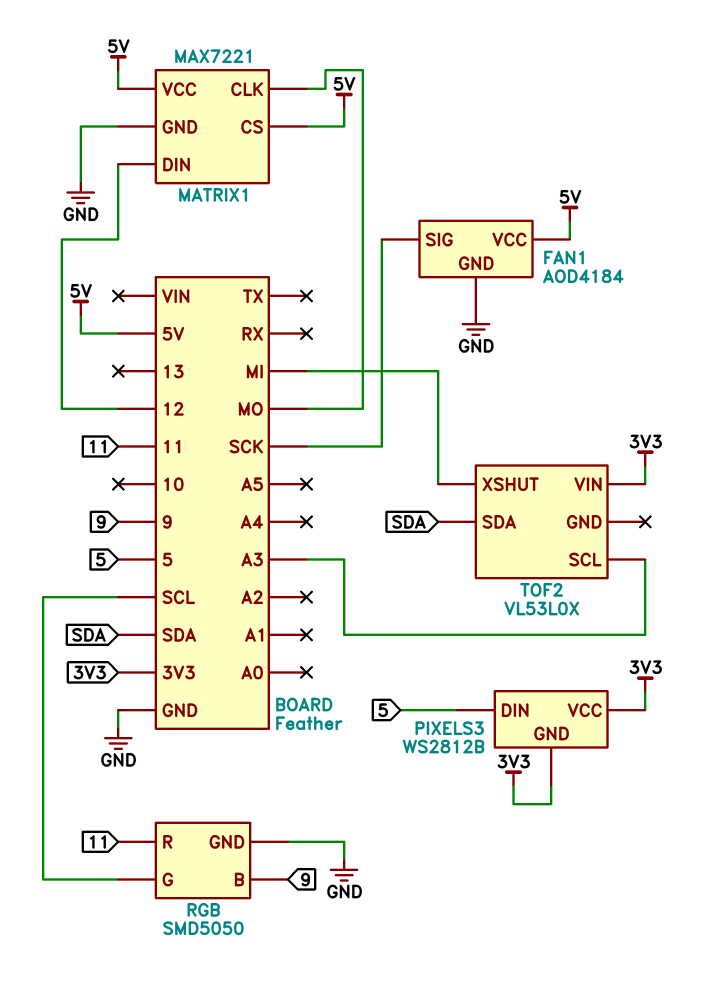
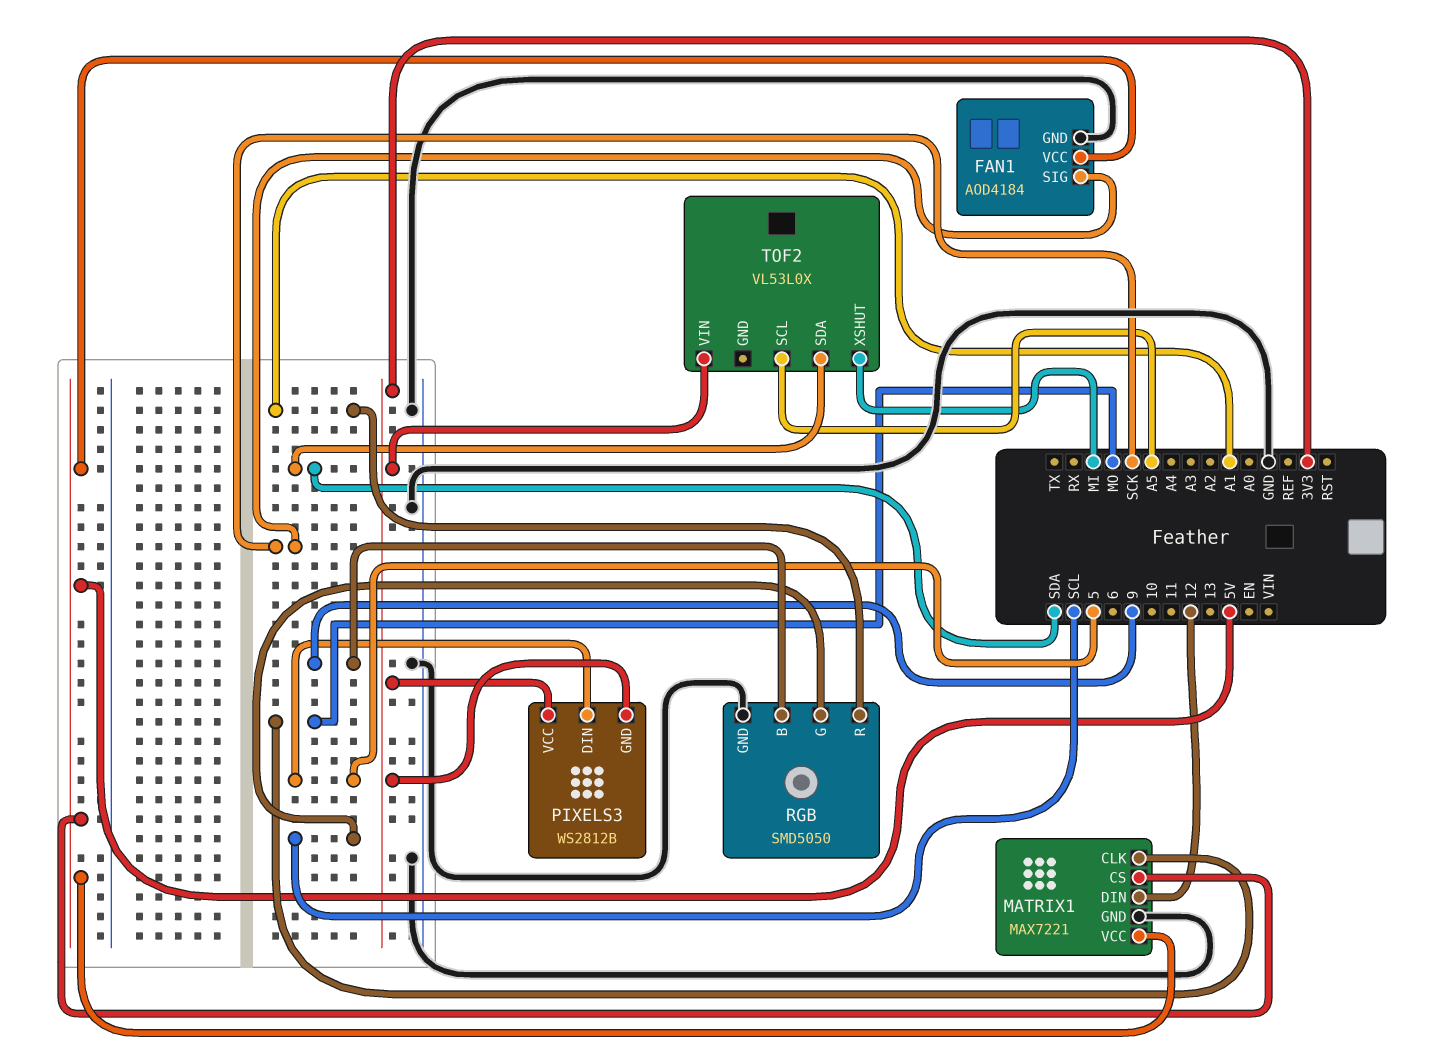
RGB pin R: 11 -> A1
TOF2 pin SCL: A3 -> A5

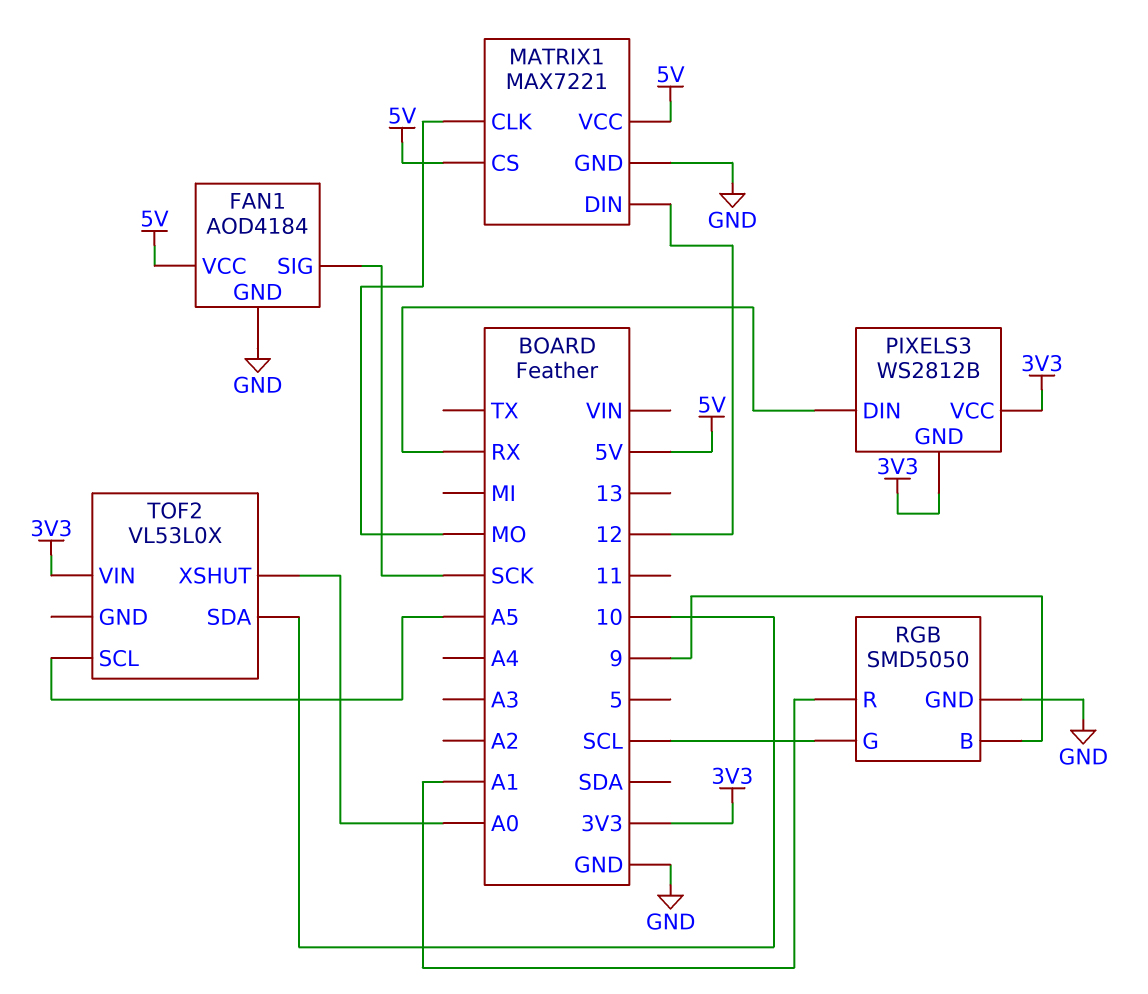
PIXELS3 pin DIN: 5 -> RX
TOF2 pin SDA: SDA -> 10
TOF2 pin XSHUT: MI -> A0

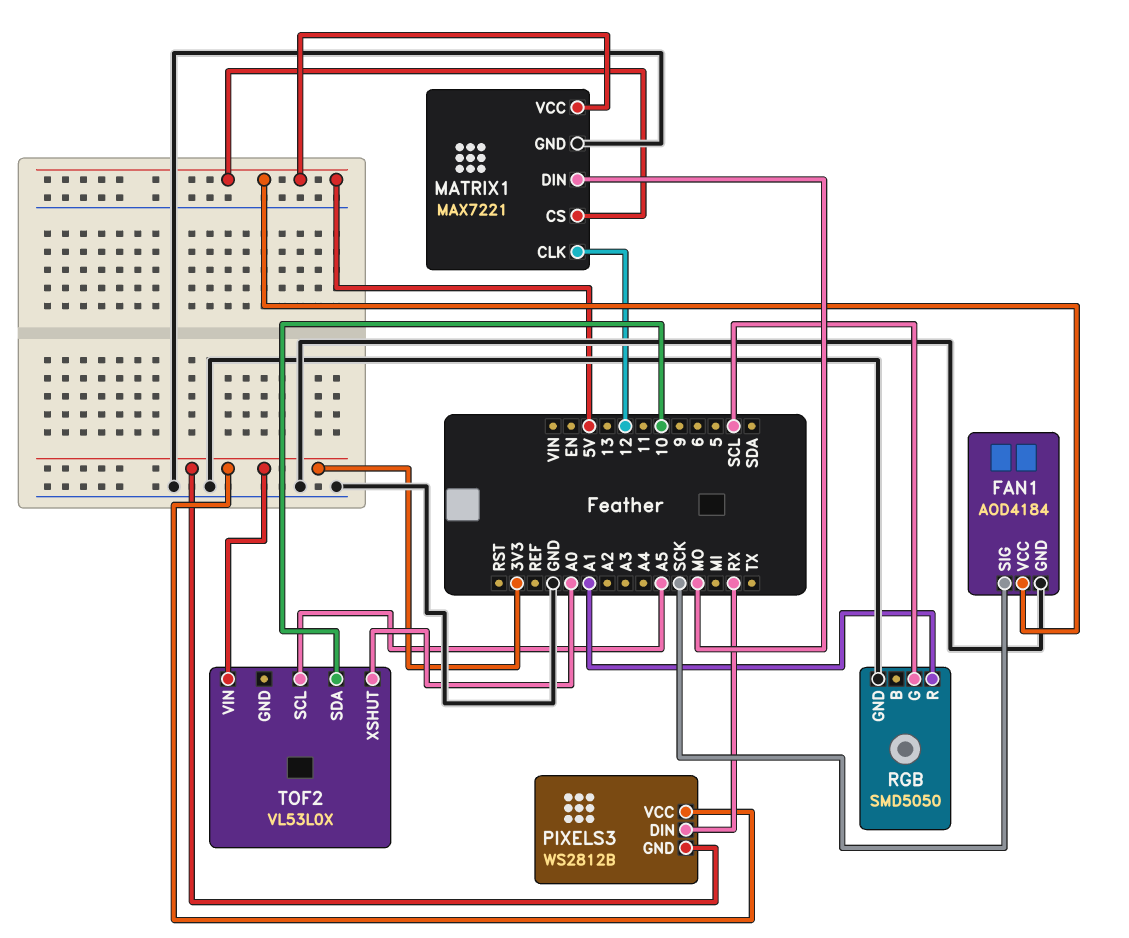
MATRIX1 pin CLK: MO -> 12
MATRIX1 pin DIN: 12 -> MO
RGB pin B: 9 -> none

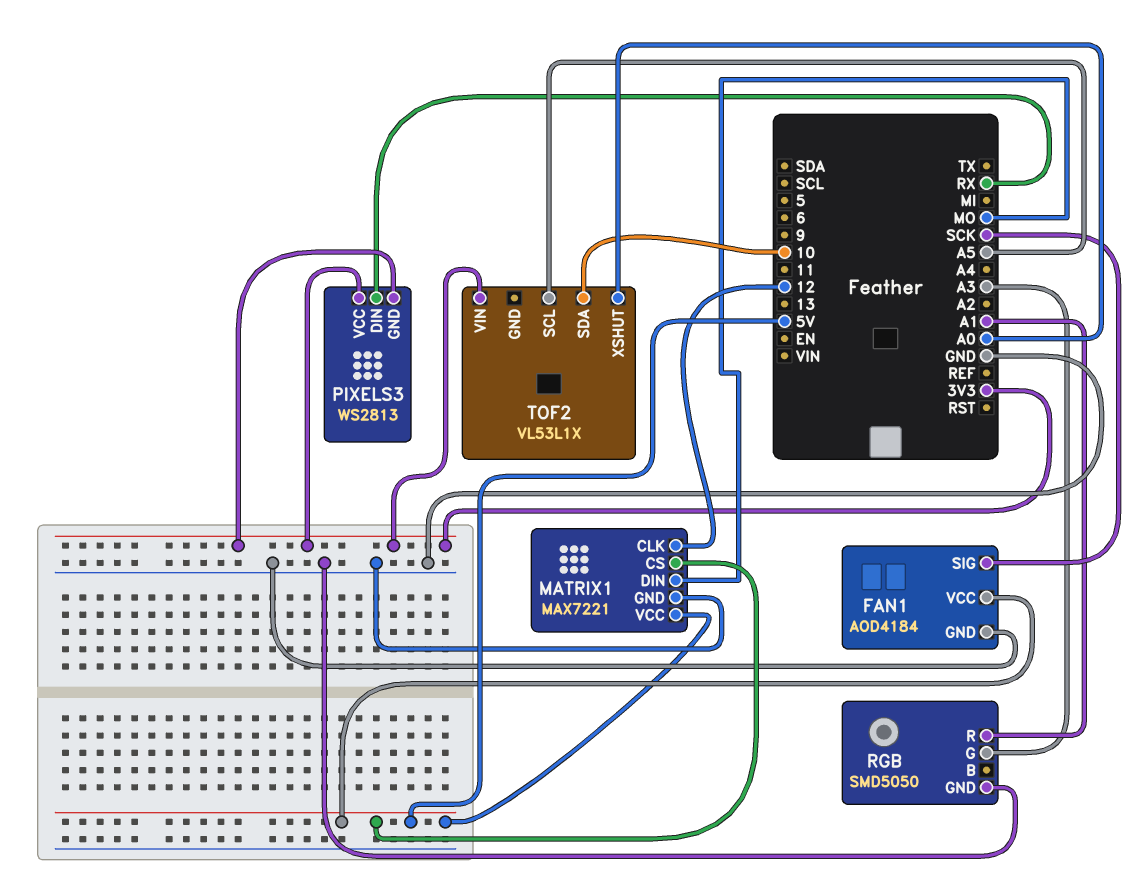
PIXELS3: WS2812B -> WS2813
RGB pin G: SCL -> A3
TOF2: VL53L0X -> VL53L1X

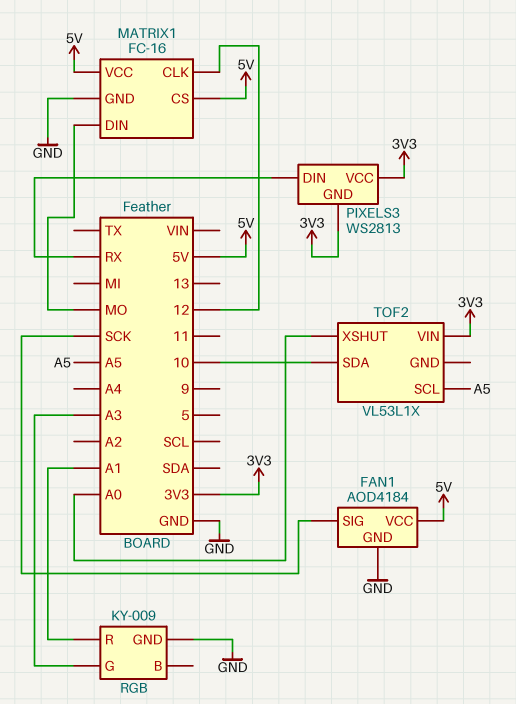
MATRIX1: MAX7221 -> FC-16
RGB: SMD5050 -> KY-009

